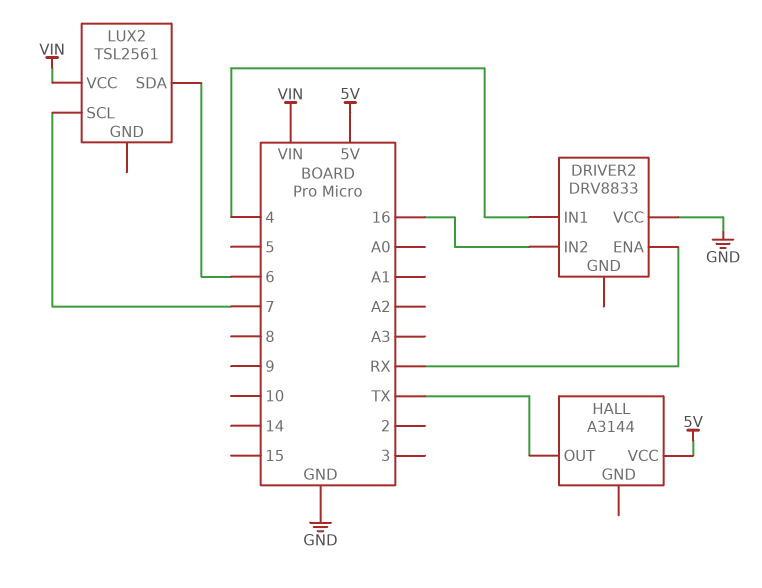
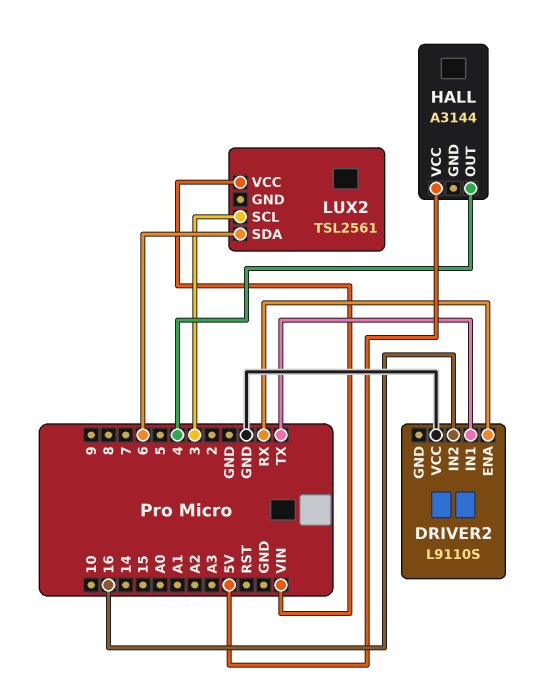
DRIVER2: DRV8833 -> L9110S
DRIVER2 pin IN1: 4 -> TX
HALL pin OUT: TX -> 4
LUX2 pin SCL: 7 -> 3

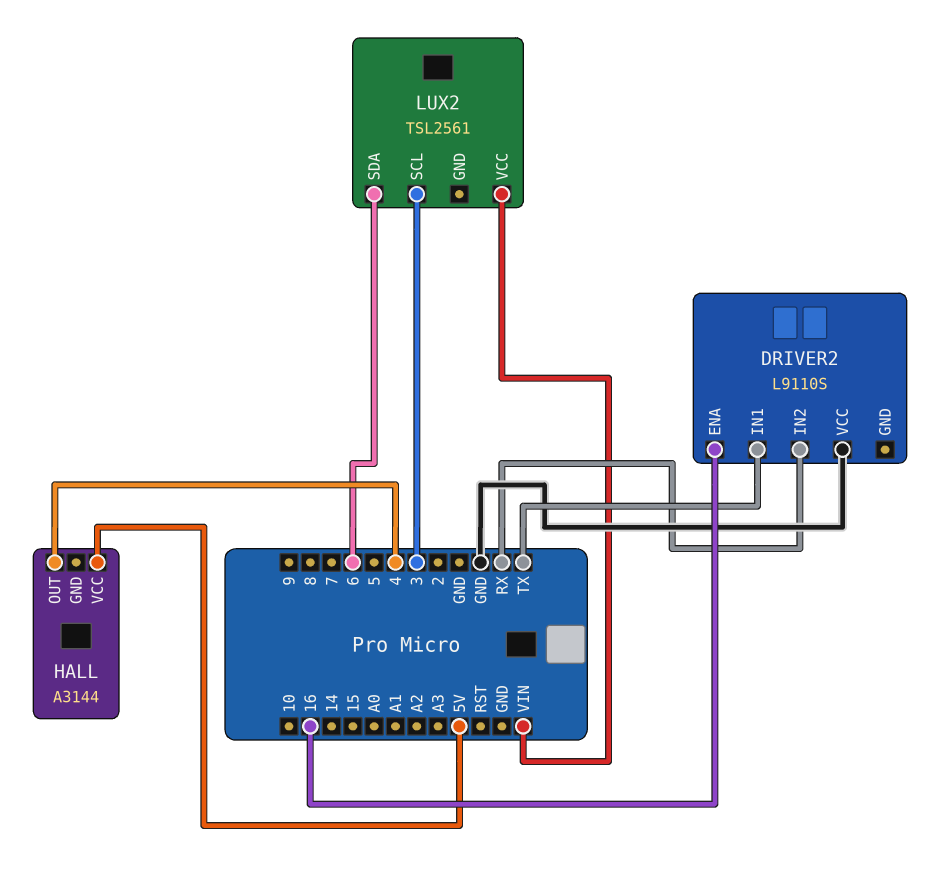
DRIVER2 pin ENA: RX -> 16
DRIVER2 pin IN2: 16 -> RX

